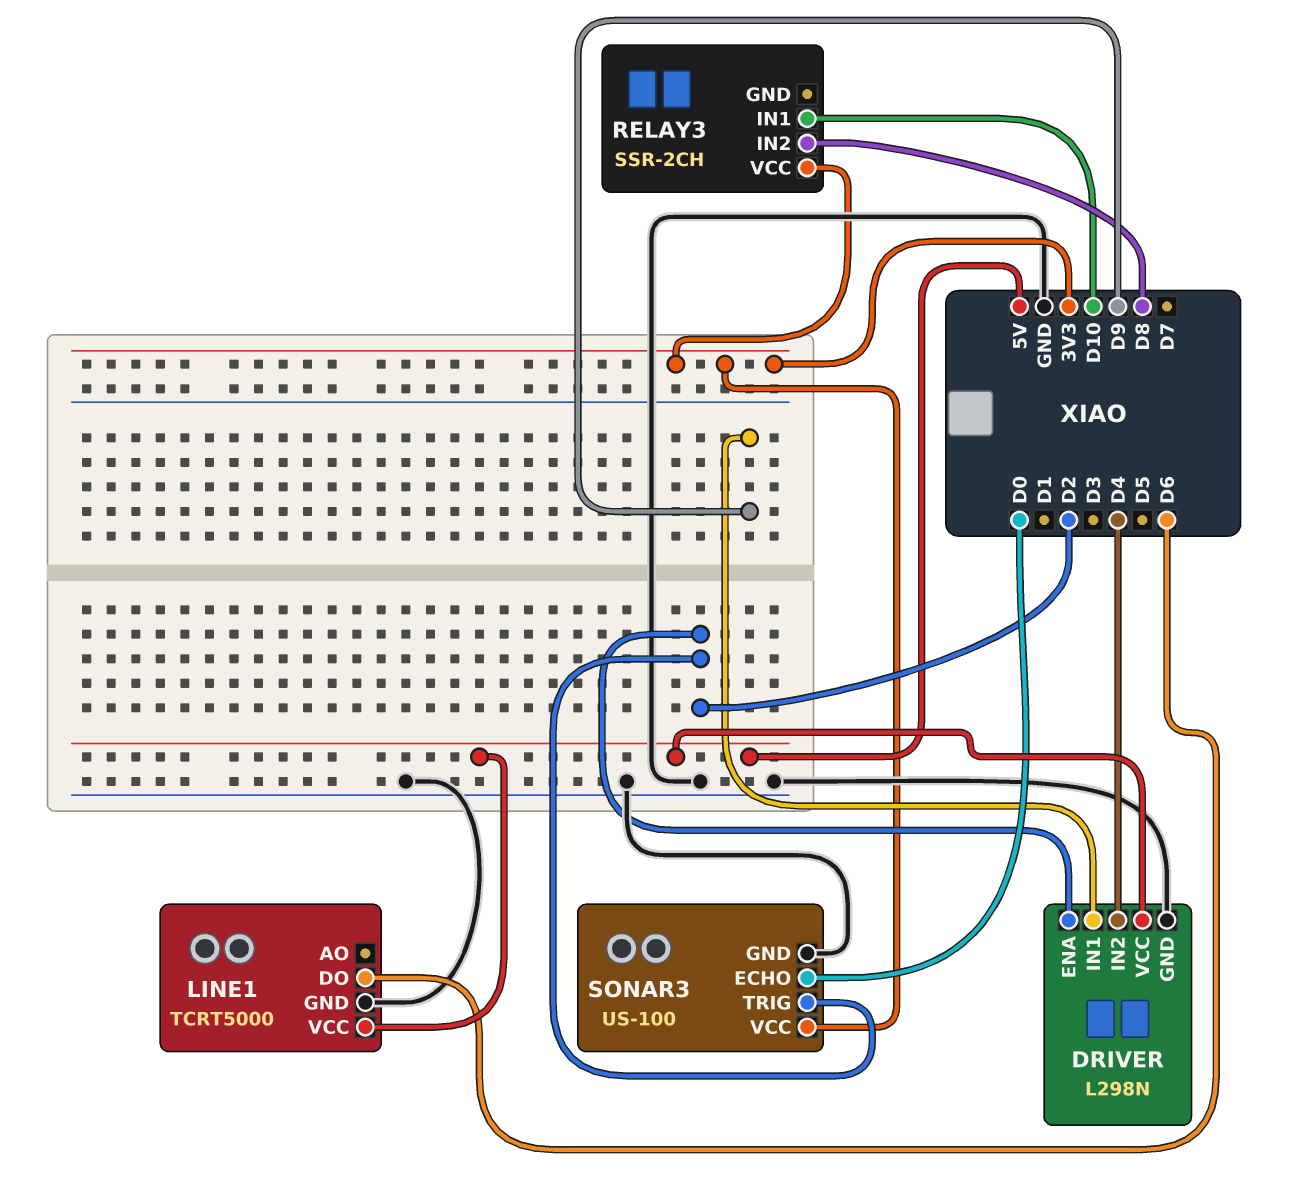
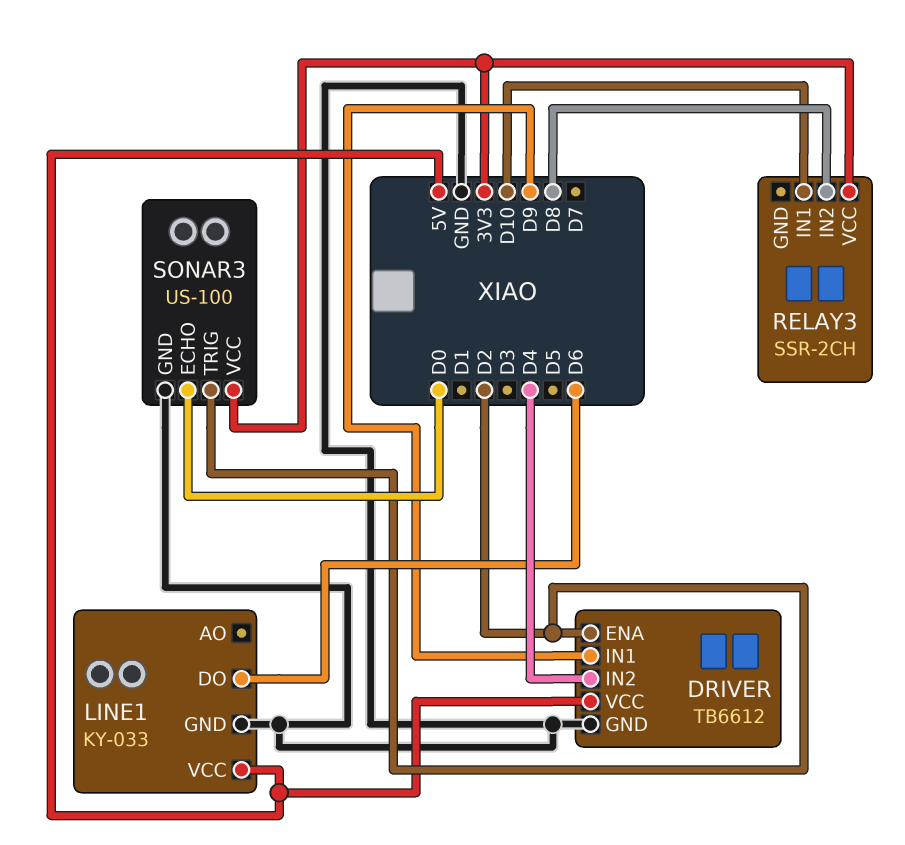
DRIVER: L298N -> TB6612
LINE1: TCRT5000 -> KY-033

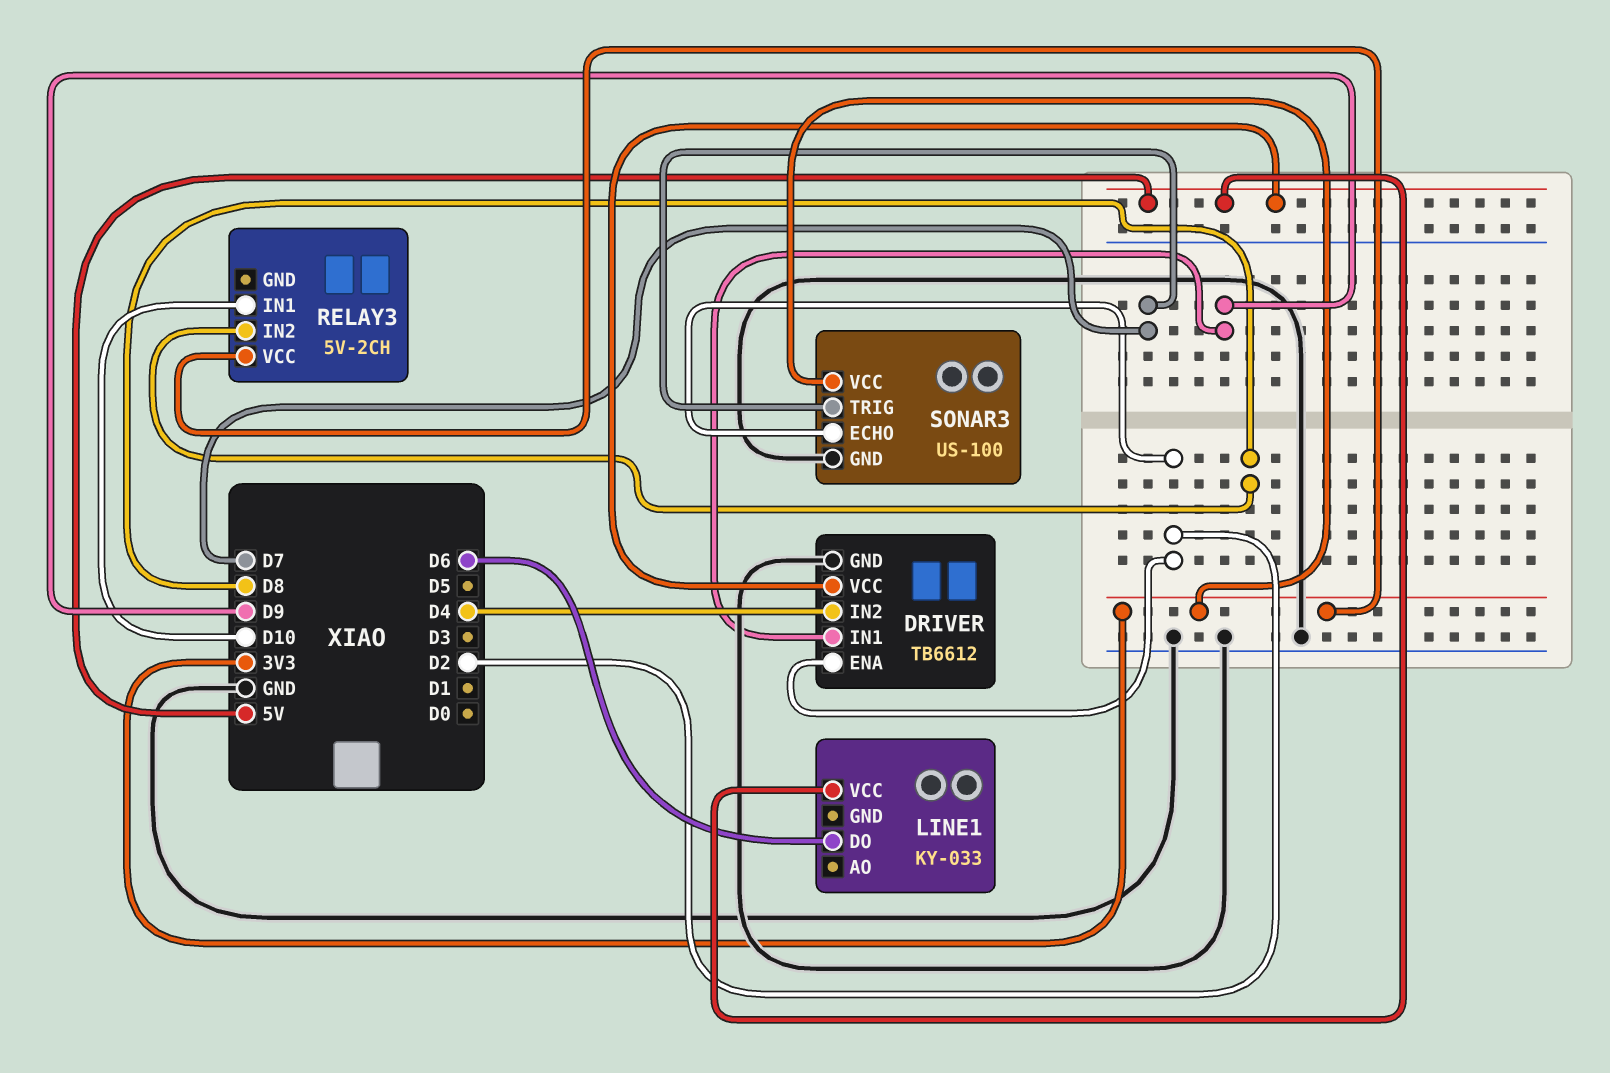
LINE1 pin GND: GND -> none
RELAY3: SSR-2CH -> 5V-2CH
SONAR3 pin ECHO: D0 -> D2
SONAR3 pin TRIG: D2 -> D7

